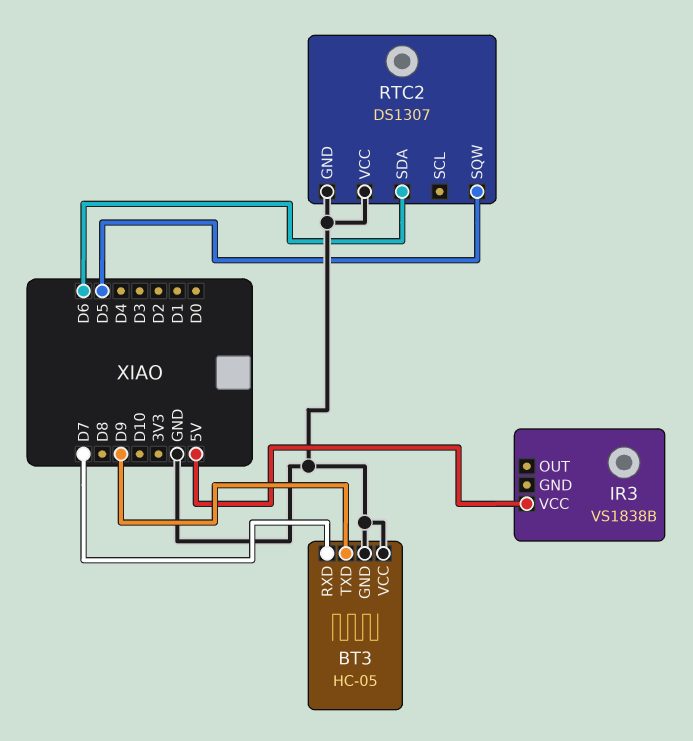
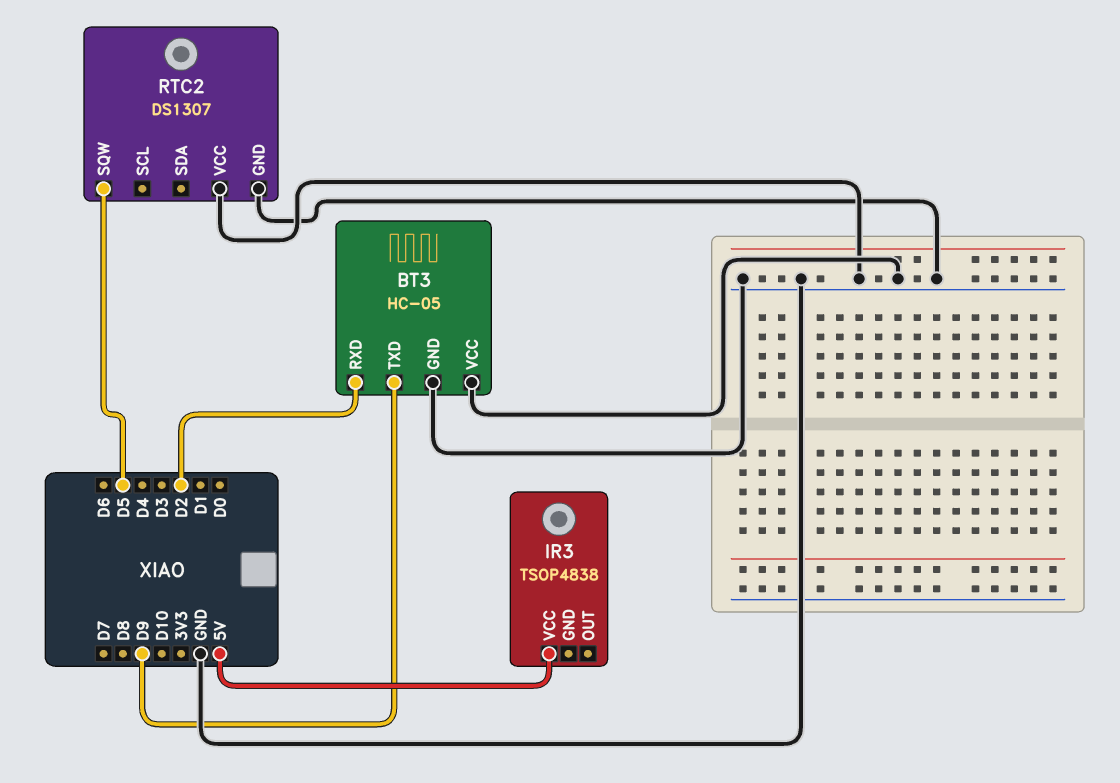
BT3 pin RXD: D7 -> D2
IR3: VS1838B -> TSOP4838
RTC2 pin SDA: D6 -> none

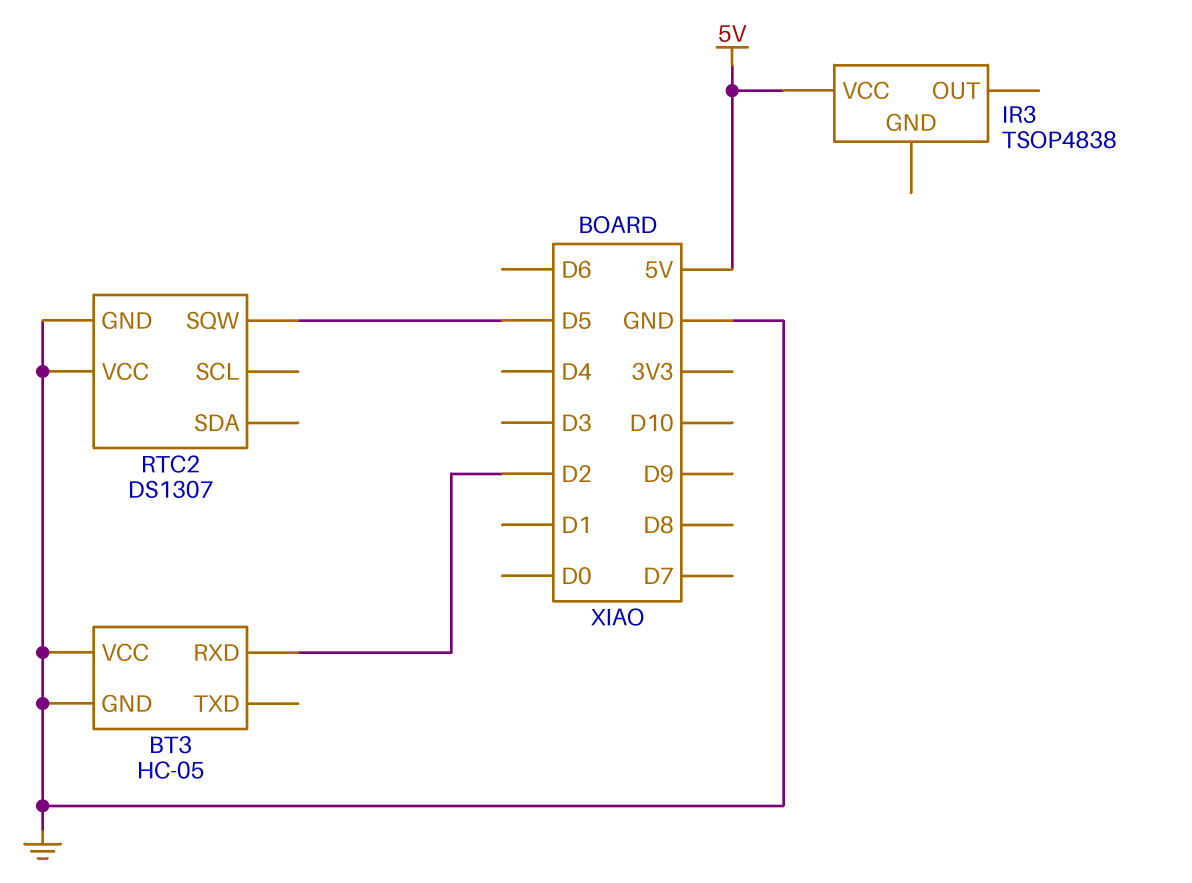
BT3 pin TXD: D9 -> none

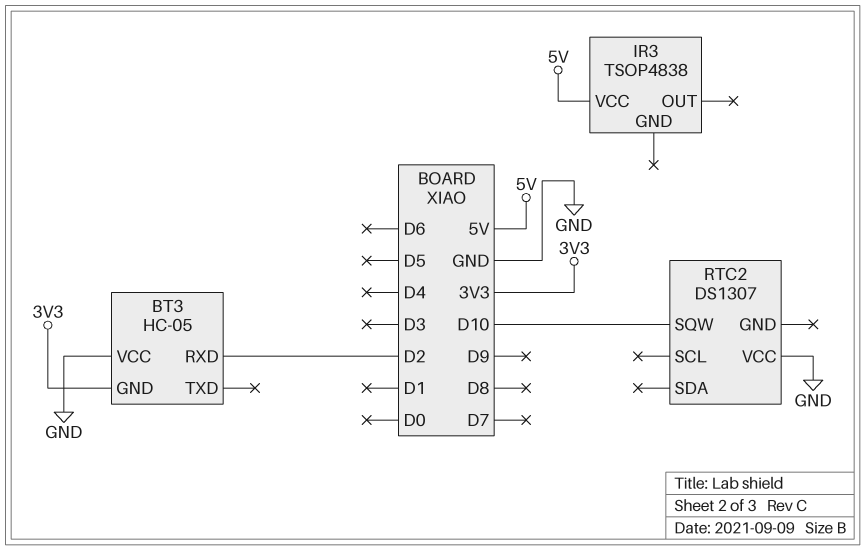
BT3 pin GND: GND -> 3V3
RTC2 pin GND: GND -> none
RTC2 pin SQW: D5 -> D10

